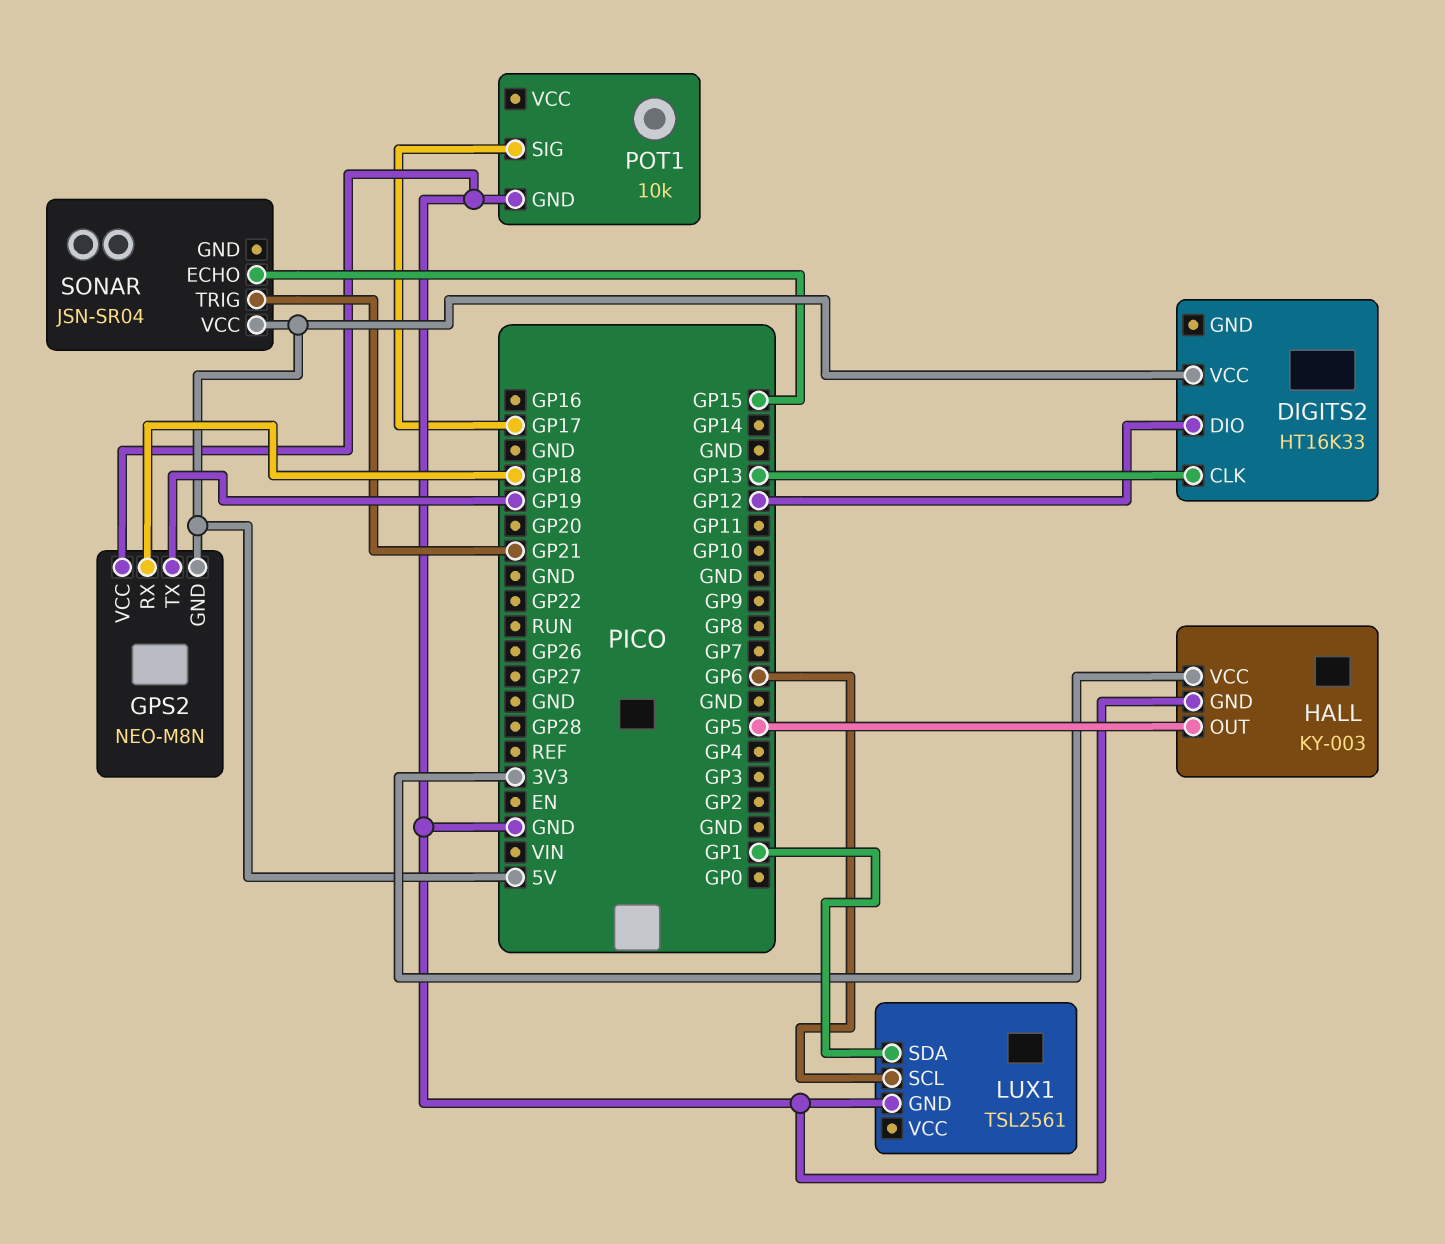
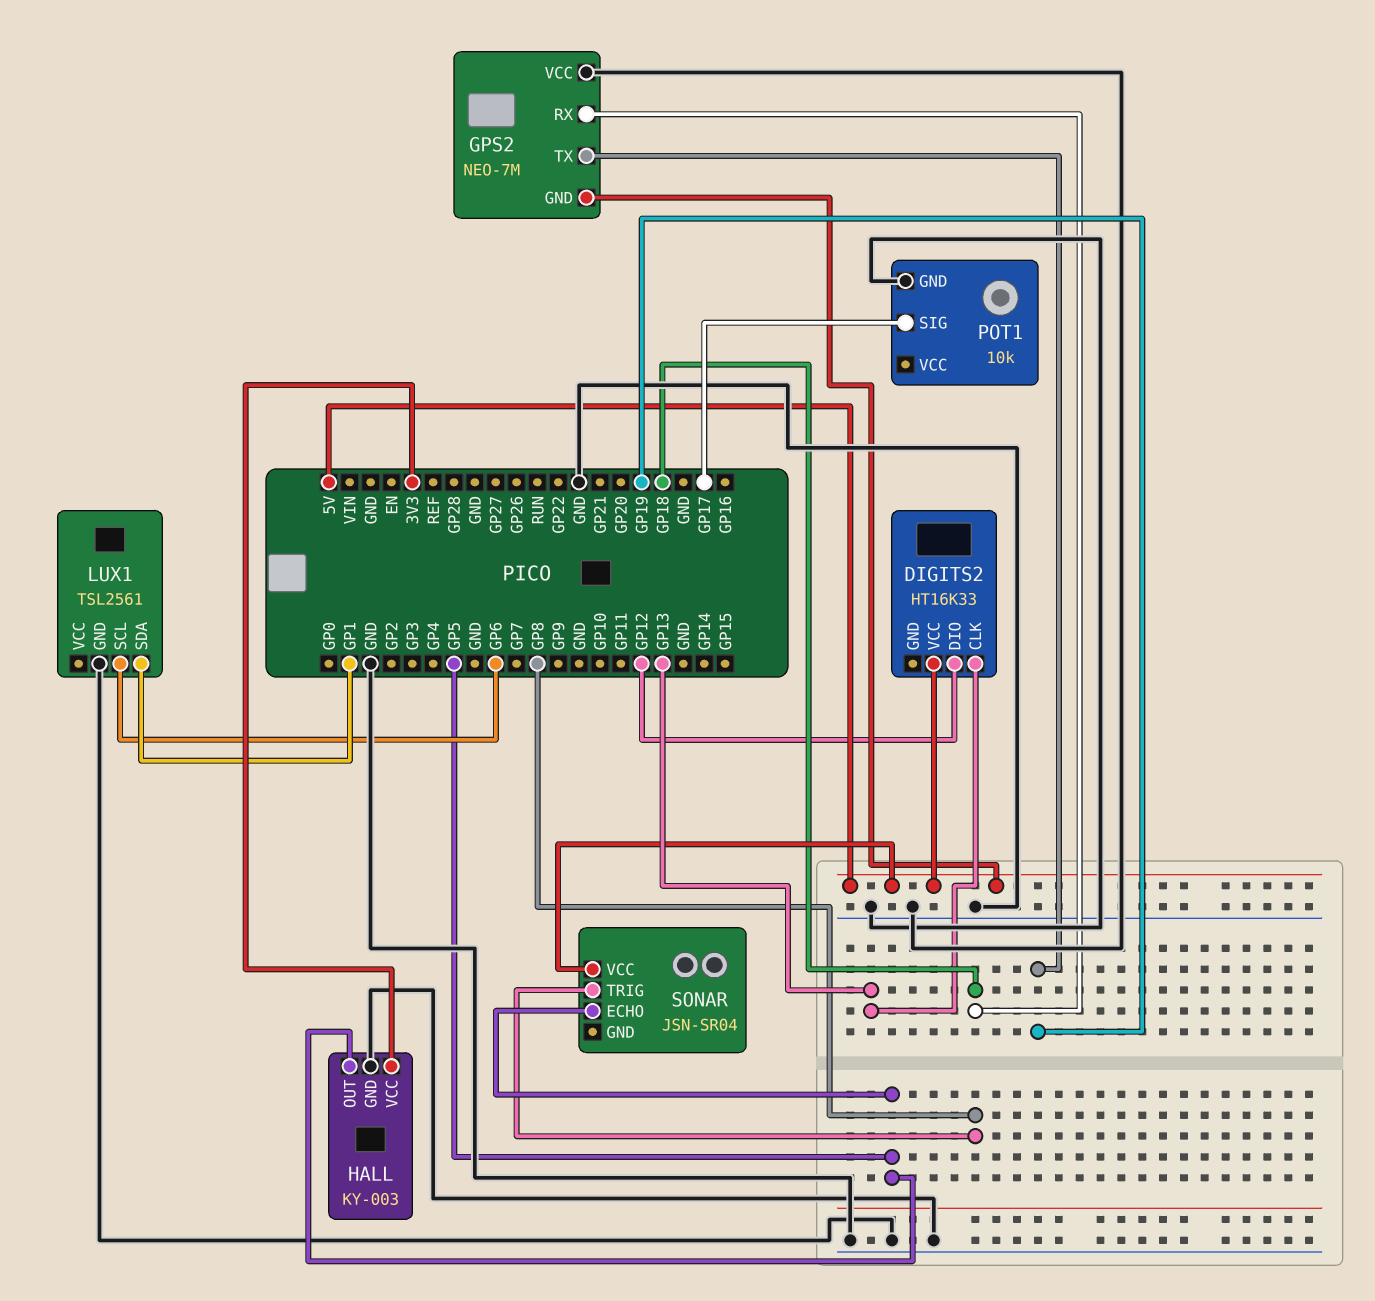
GPS2: NEO-M8N -> NEO-7M
SONAR pin ECHO: GP15 -> GP5
SONAR pin TRIG: GP21 -> GP8

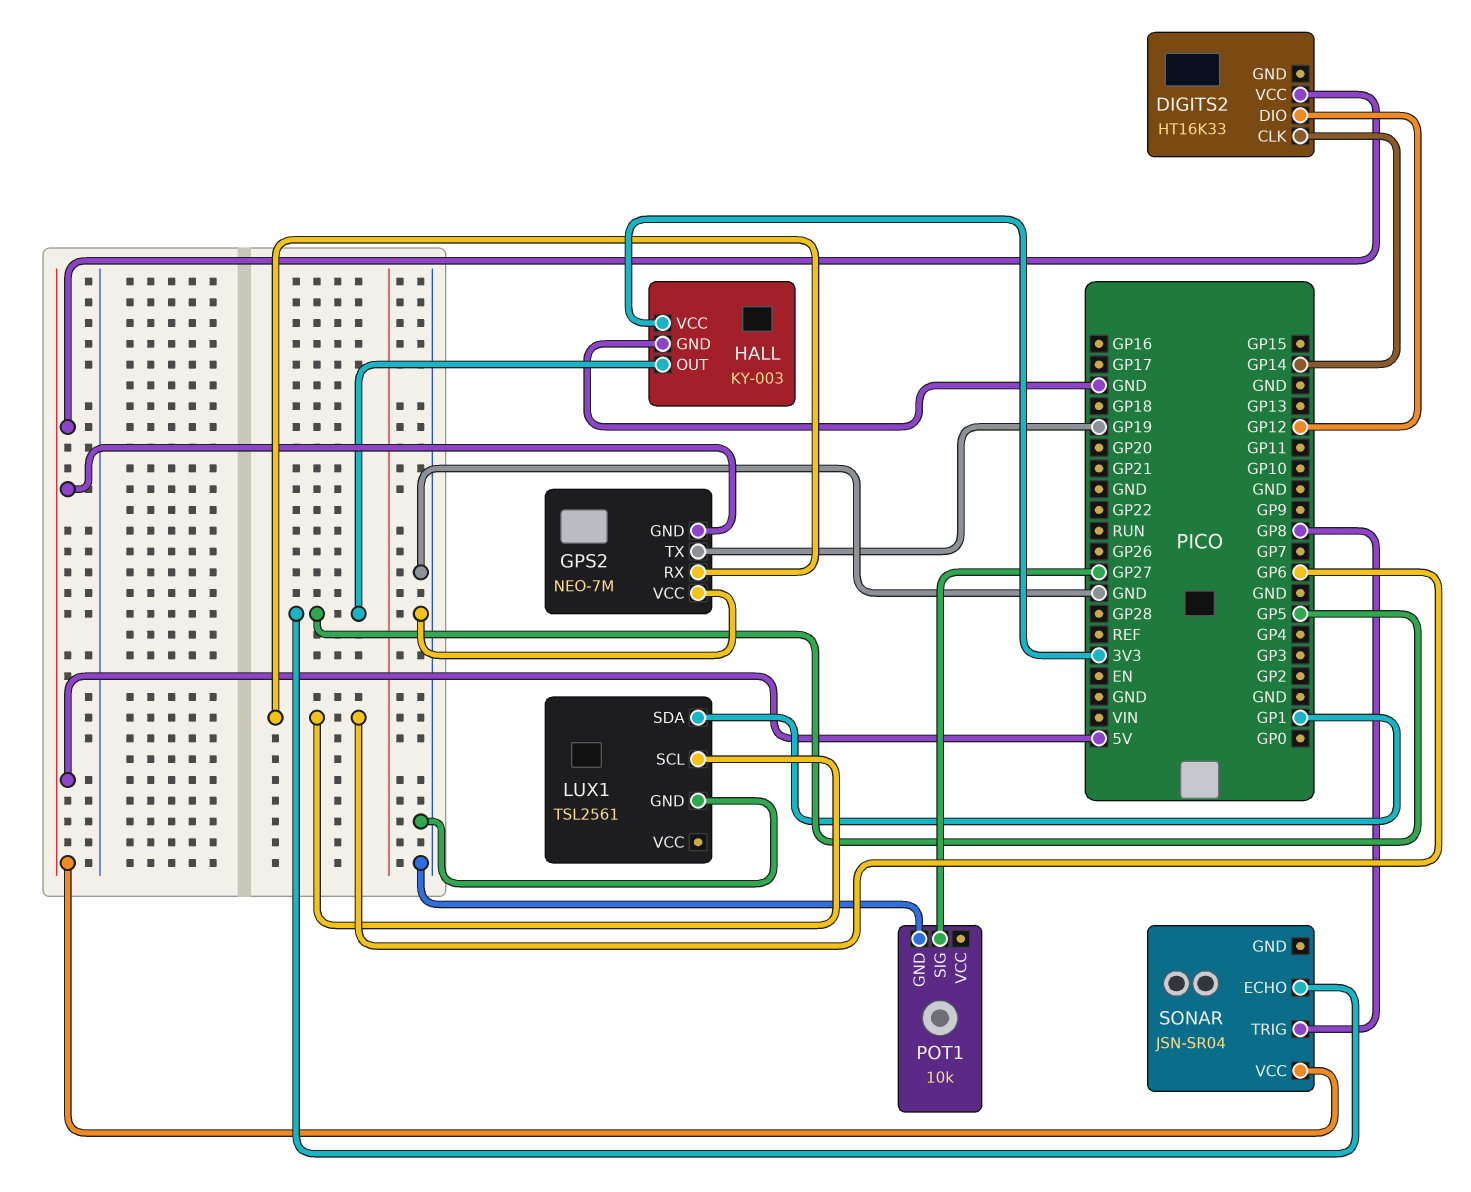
DIGITS2 pin CLK: GP13 -> GP14
GPS2 pin RX: GP18 -> GP6
POT1 pin SIG: GP17 -> GP27

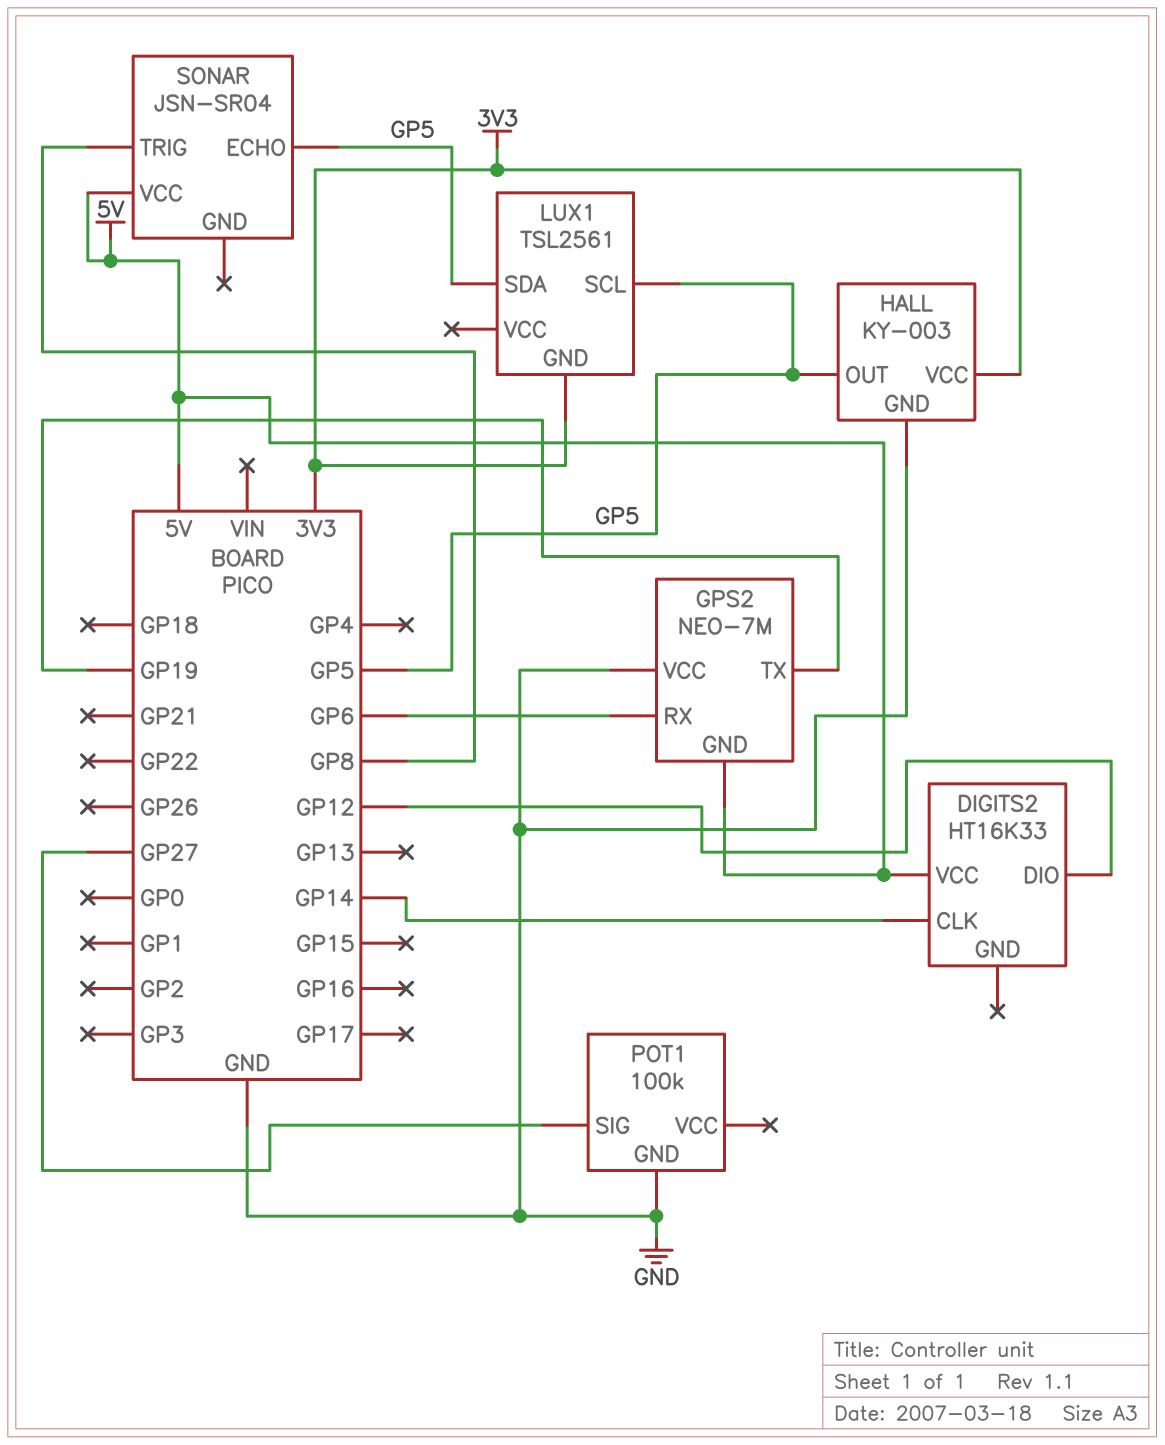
LUX1 pin GND: GND -> 3V3
LUX1 pin SCL: GP6 -> GP5
LUX1 pin SDA: GP1 -> GP5
POT1: 10k -> 100k

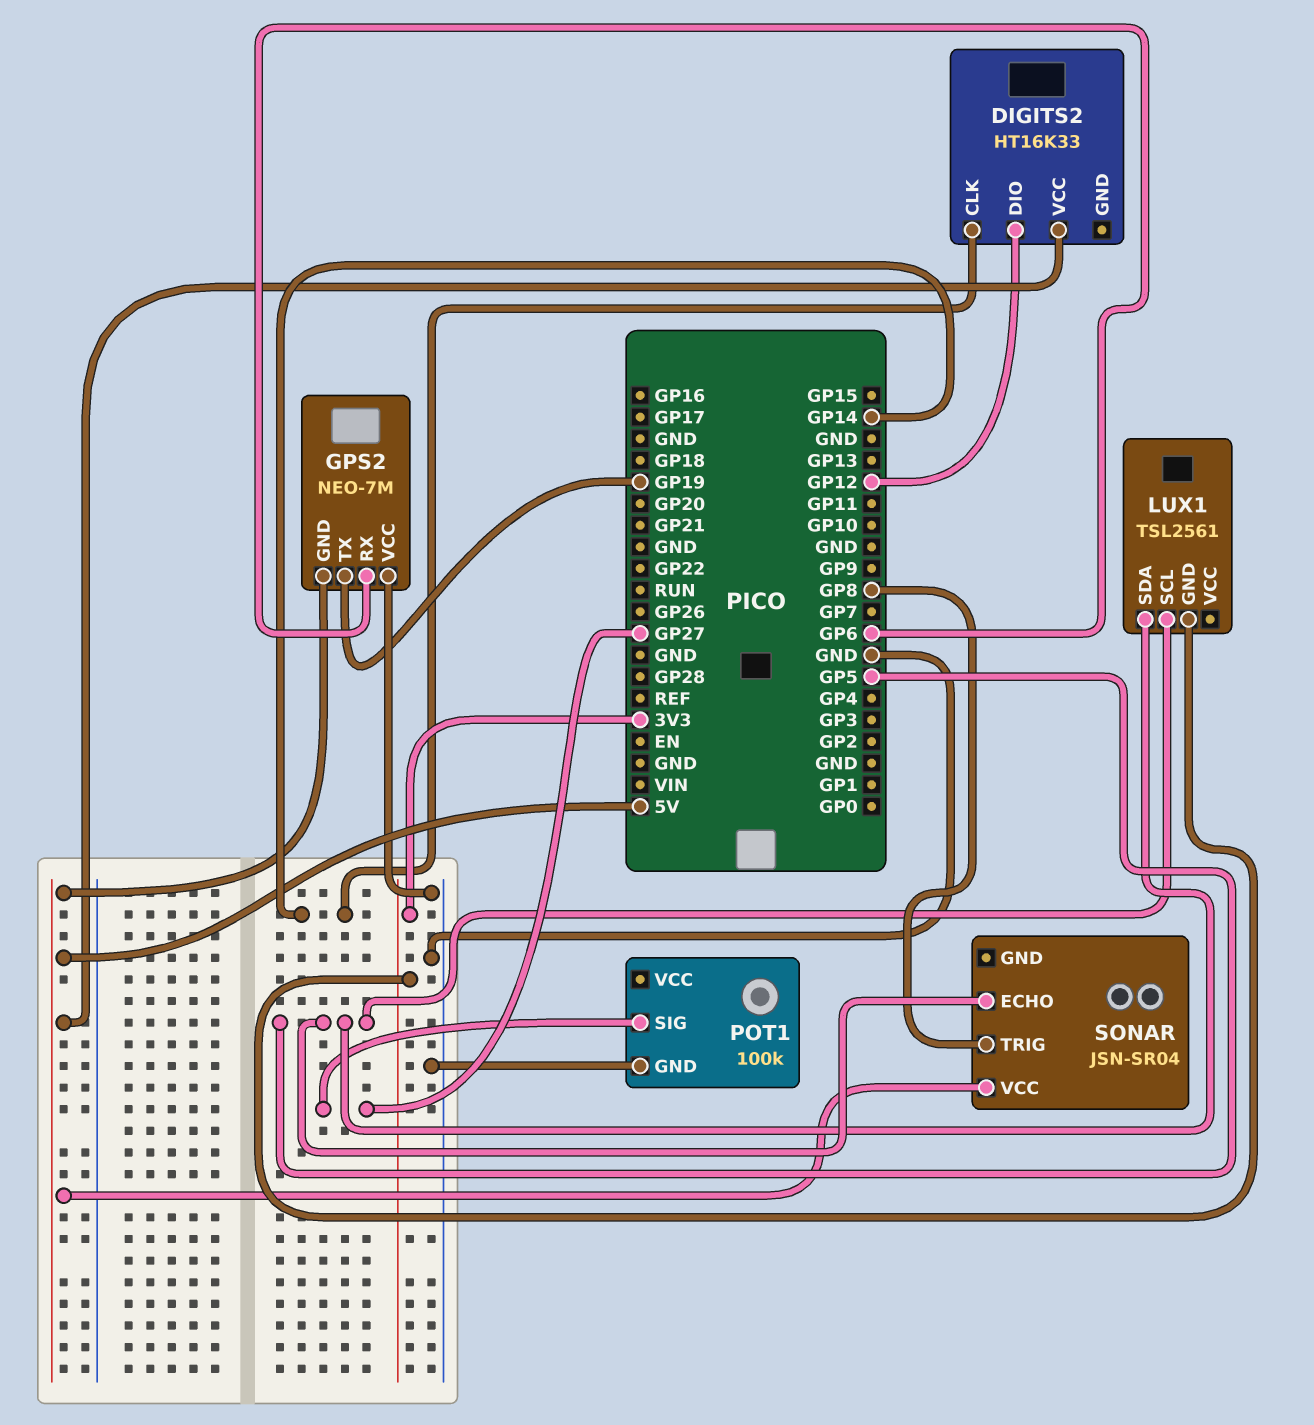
HALL: KY-003 -> none
HALL pin GND: GND -> none
HALL pin OUT: GP5 -> none
HALL pin VCC: 3V3 -> none

